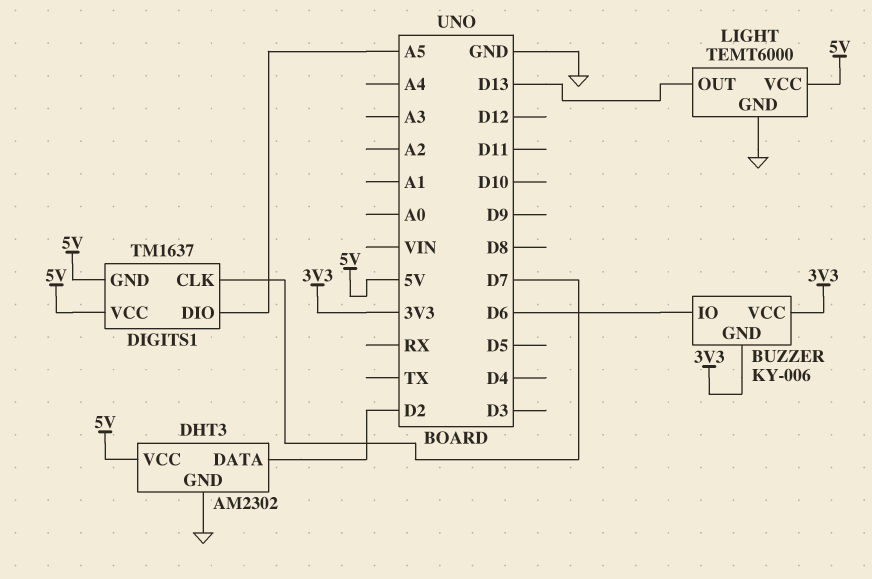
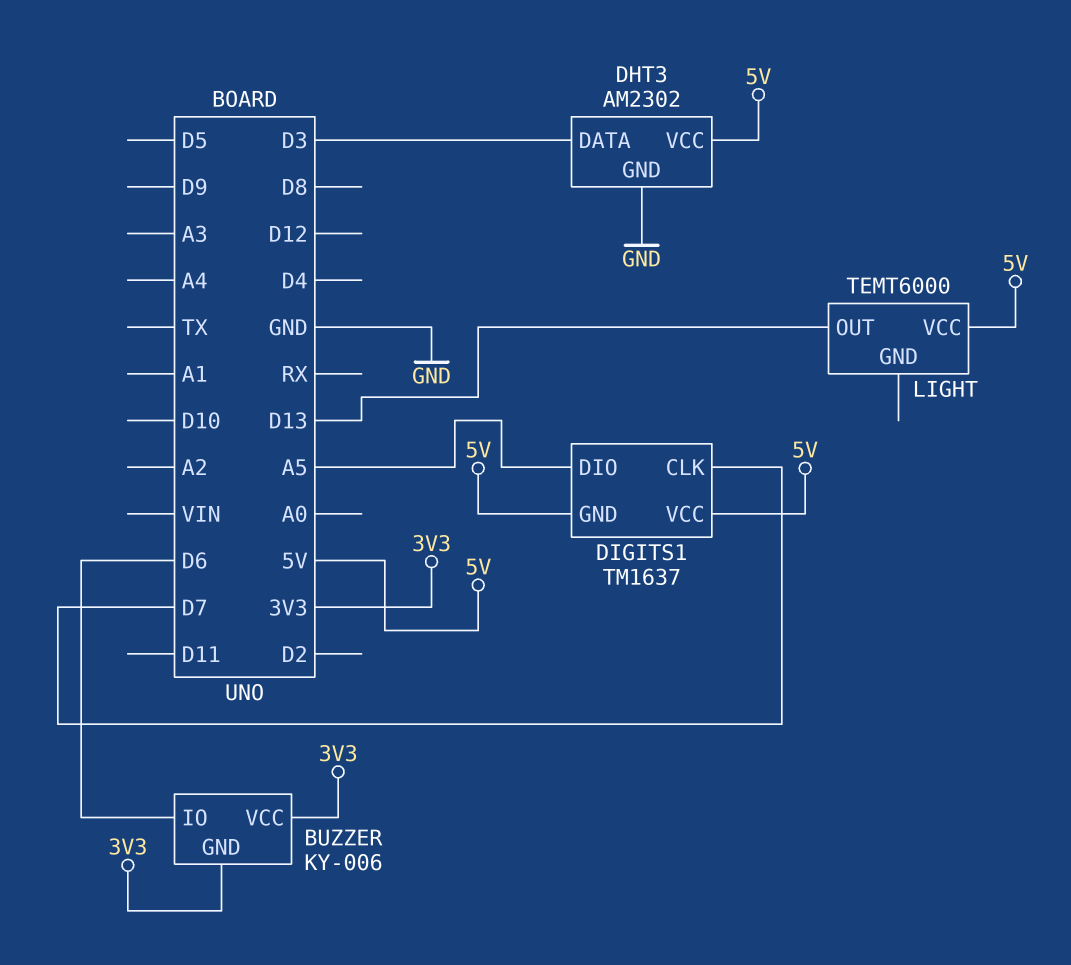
DHT3 pin DATA: D2 -> D3
LIGHT pin GND: GND -> none

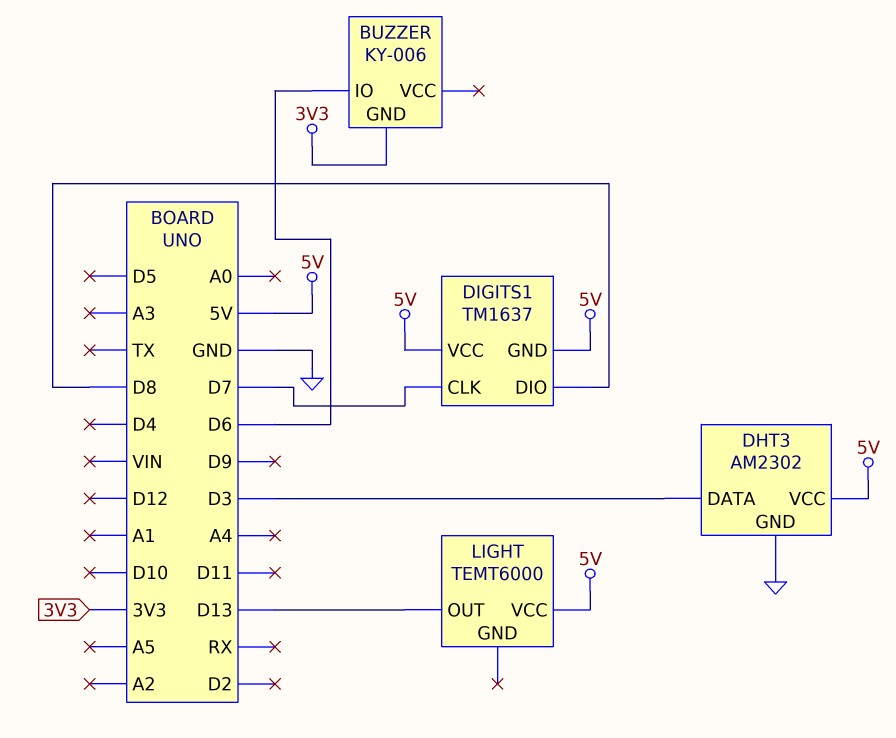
BUZZER pin VCC: 3V3 -> none
DIGITS1 pin DIO: A5 -> D8

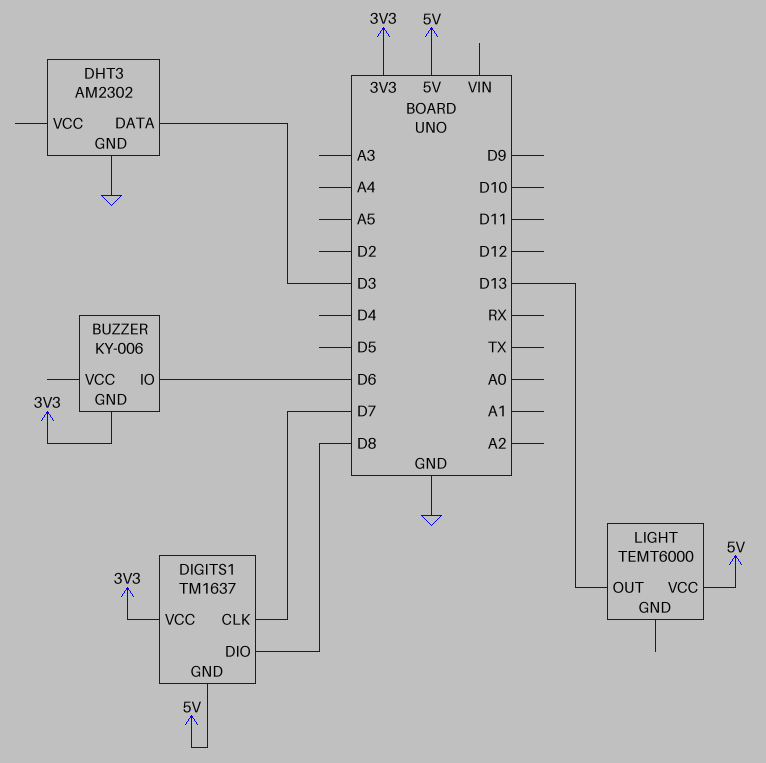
DHT3 pin VCC: 5V -> none
DIGITS1 pin VCC: 5V -> 3V3

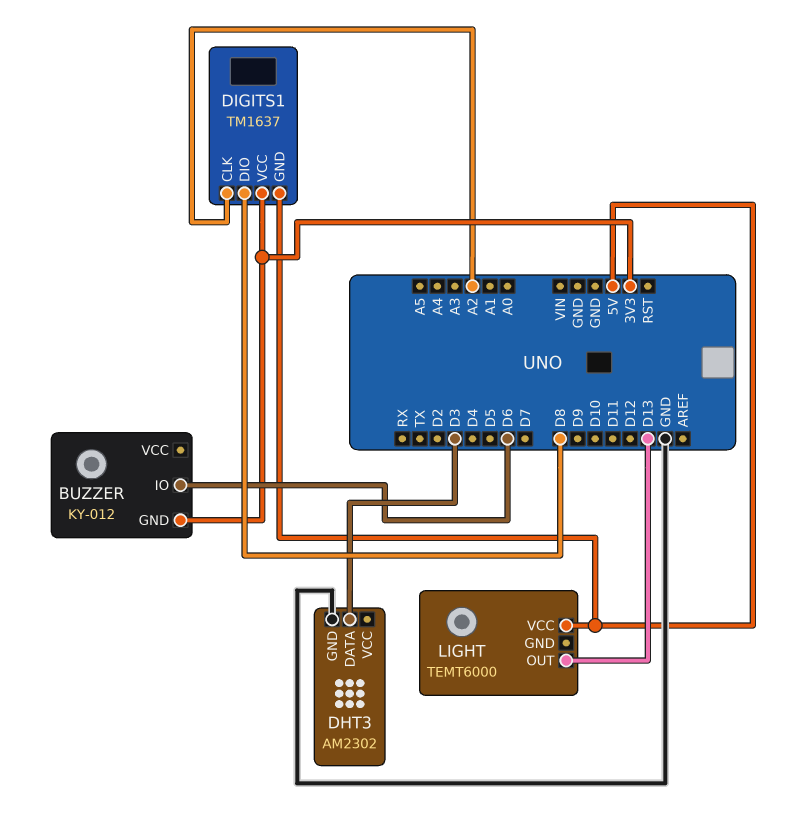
BUZZER: KY-006 -> KY-012
DIGITS1 pin CLK: D7 -> A2

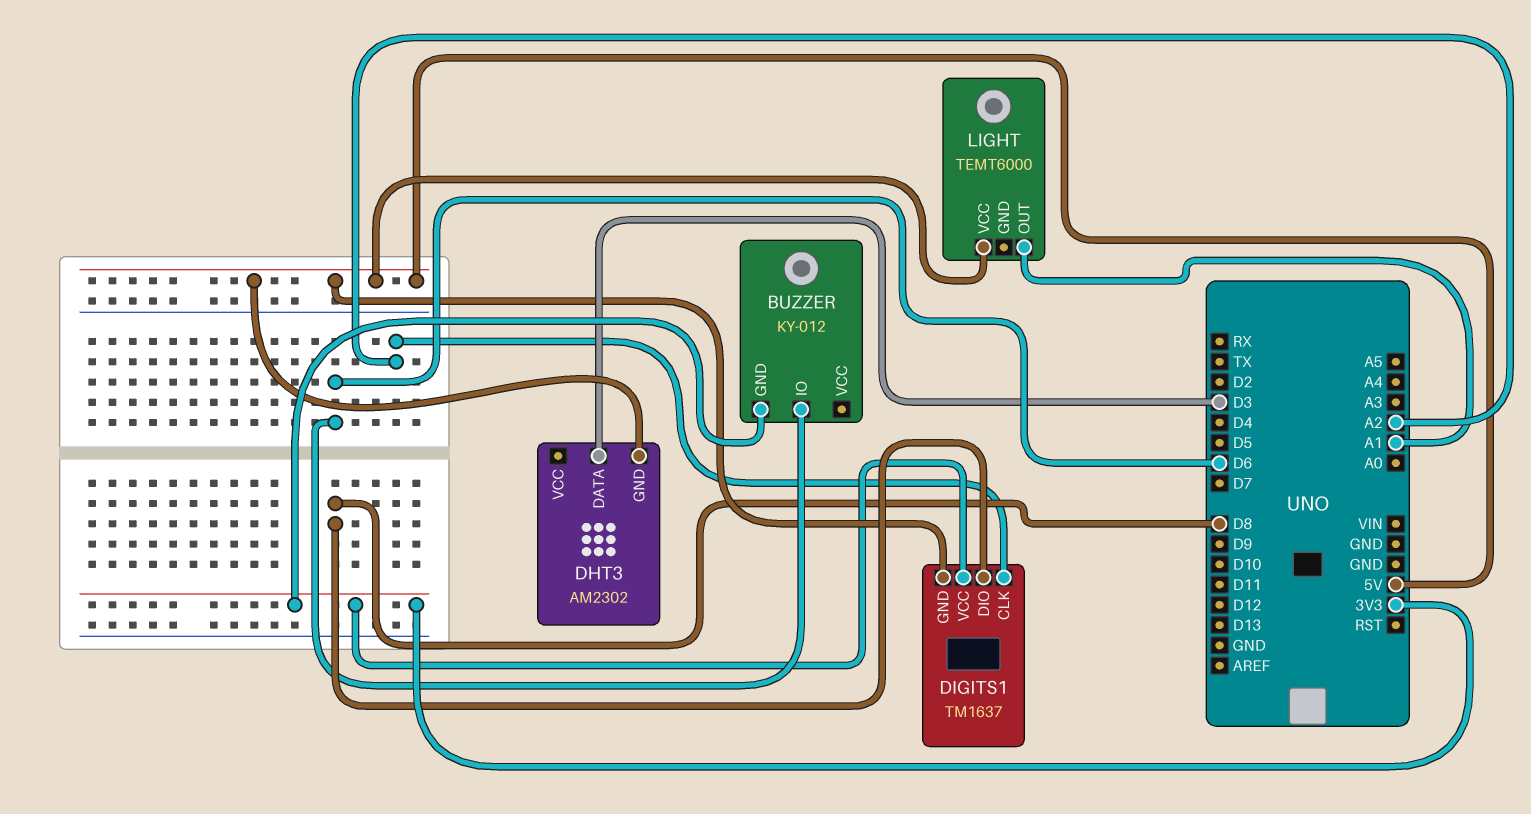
DHT3 pin GND: GND -> 5V
LIGHT pin OUT: D13 -> A1

